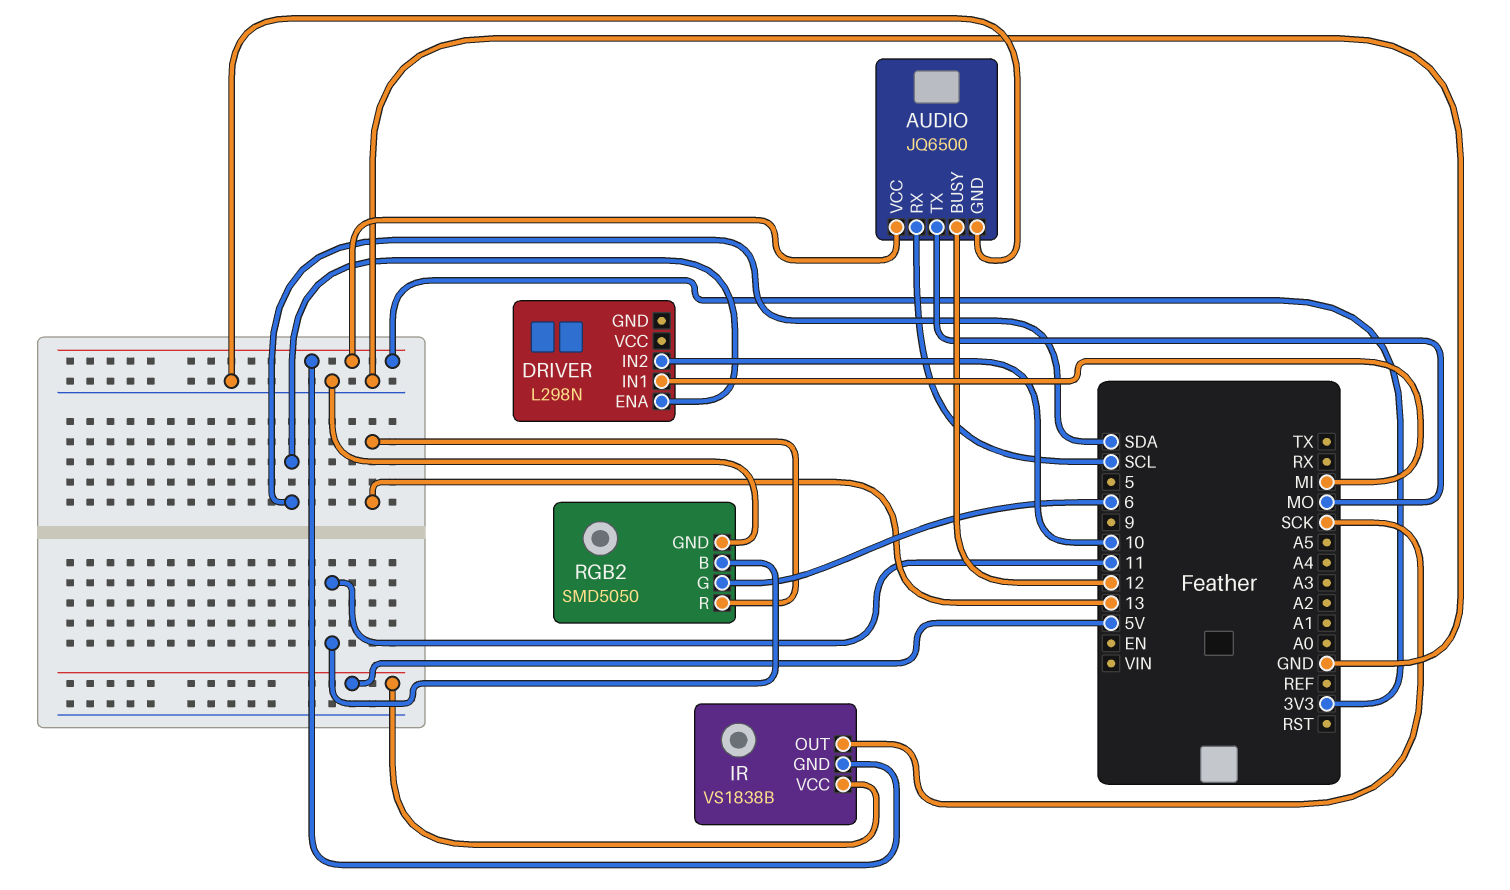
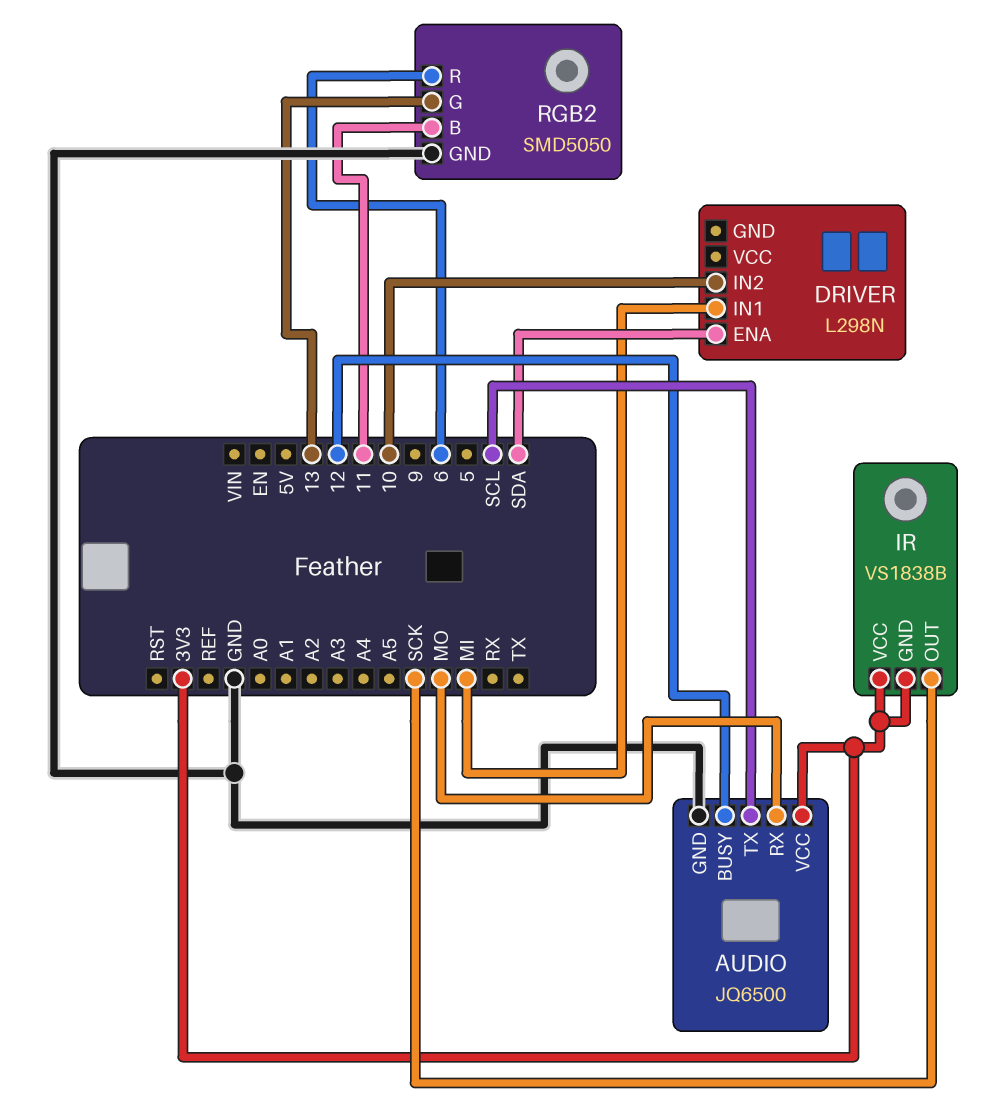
AUDIO pin RX: SCL -> MO
AUDIO pin TX: MO -> SCL
IR pin VCC: 5V -> 3V3
RGB2 pin G: 6 -> 13
RGB2 pin R: 13 -> 6

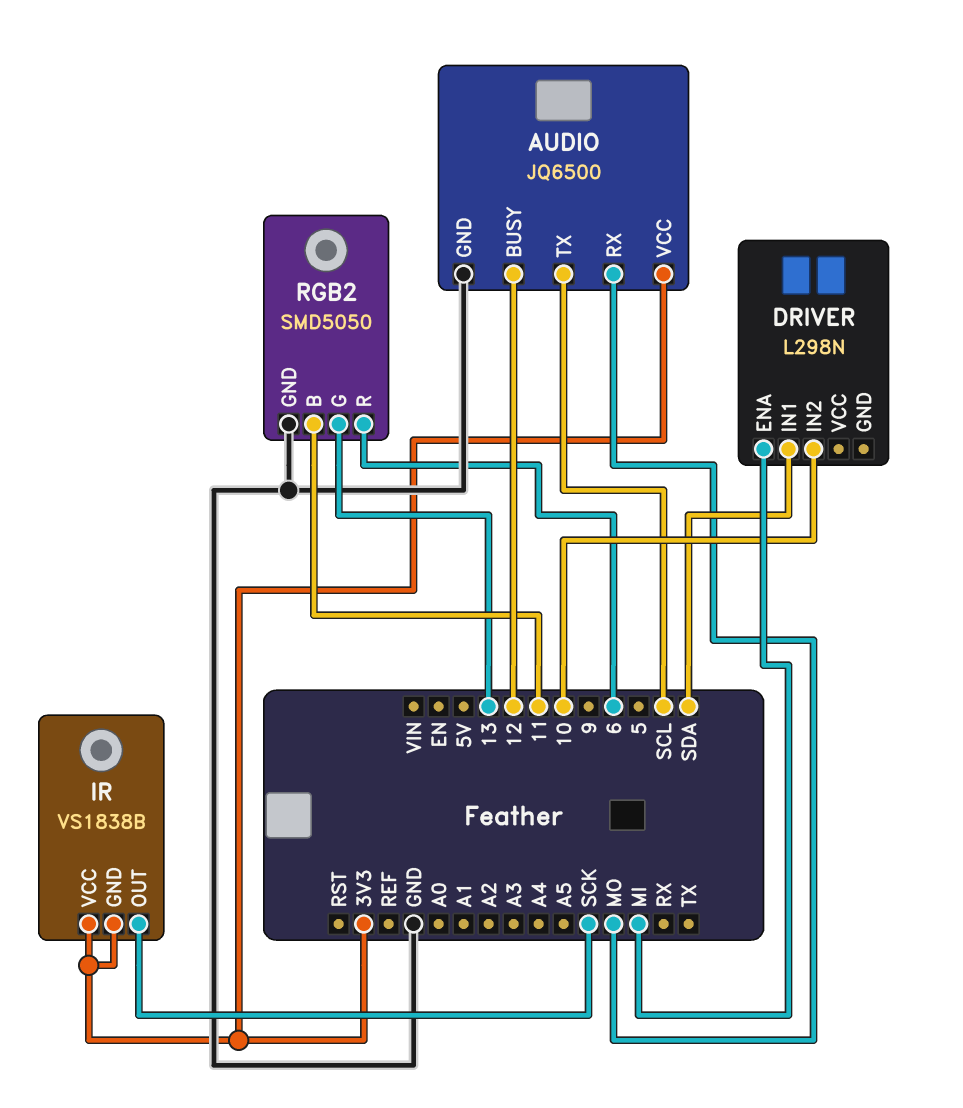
DRIVER pin ENA: SDA -> MI
DRIVER pin IN1: MI -> SDA

